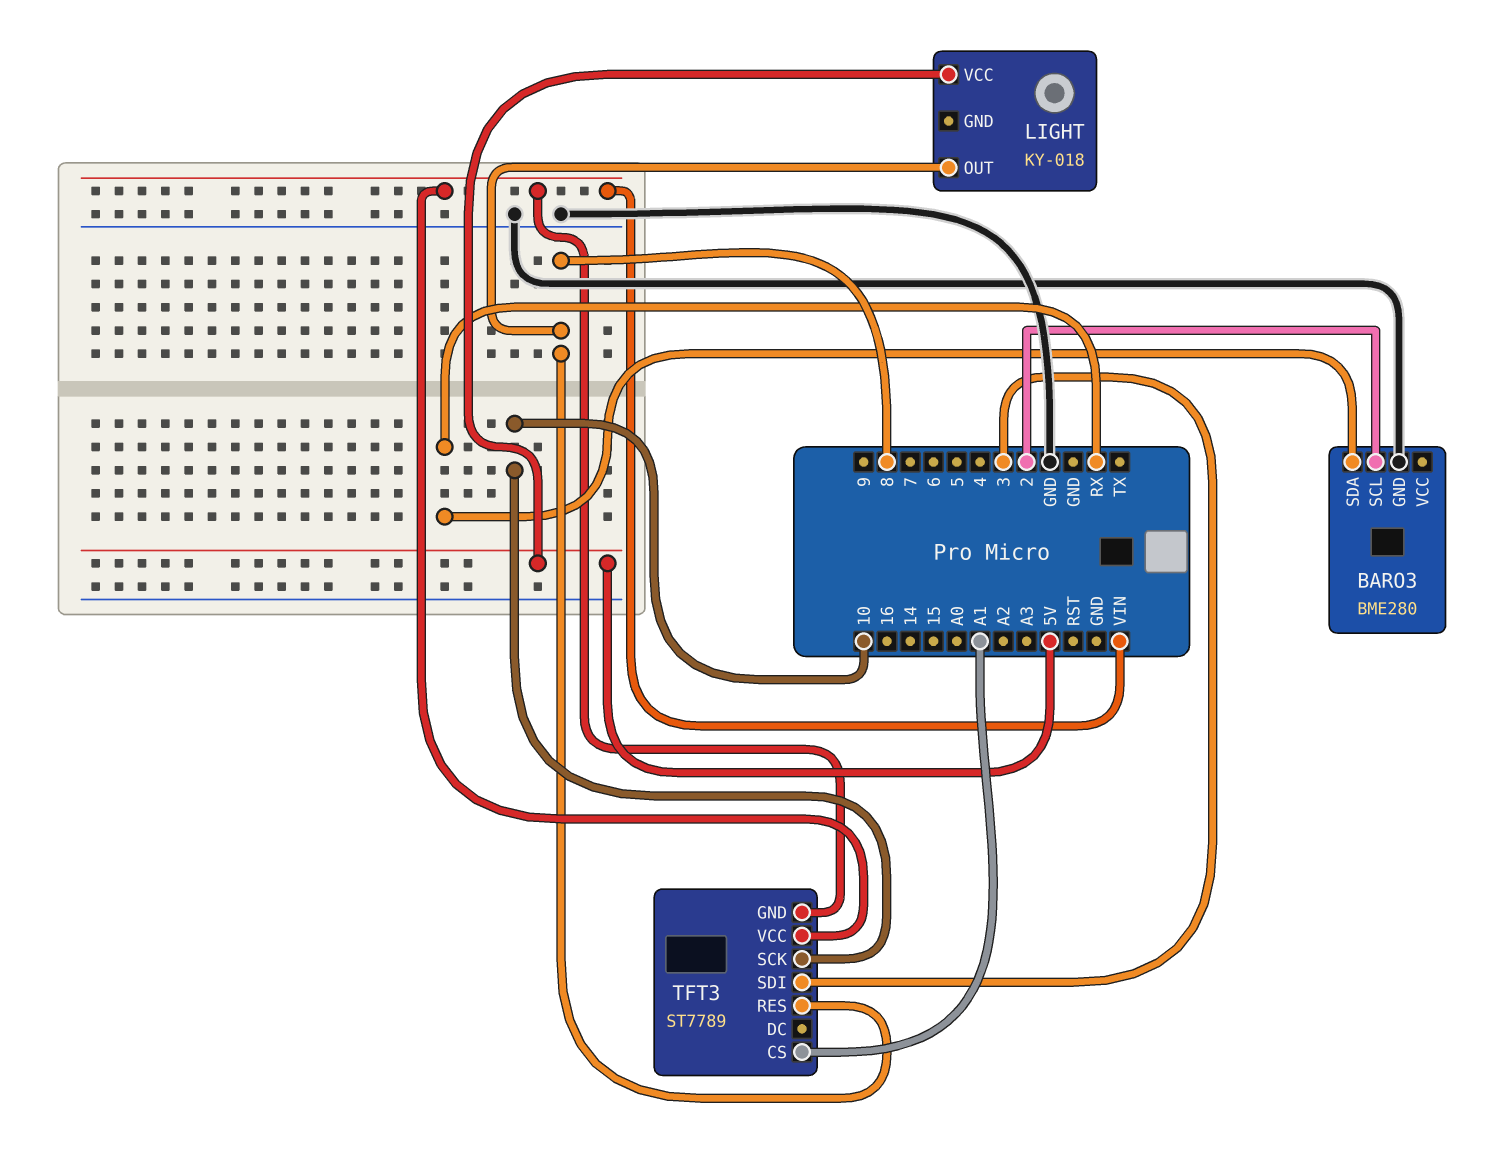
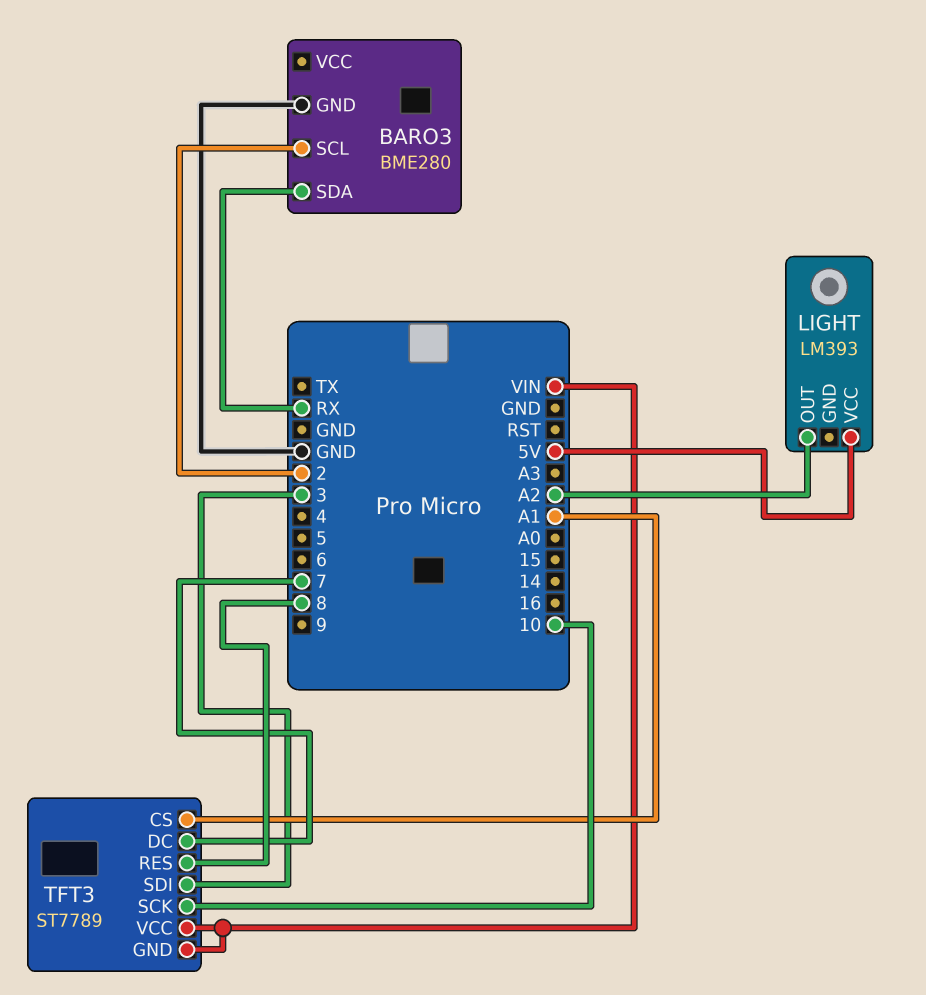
LIGHT: KY-018 -> LM393
LIGHT pin OUT: 8 -> A2
TFT3 pin DC: none -> 7

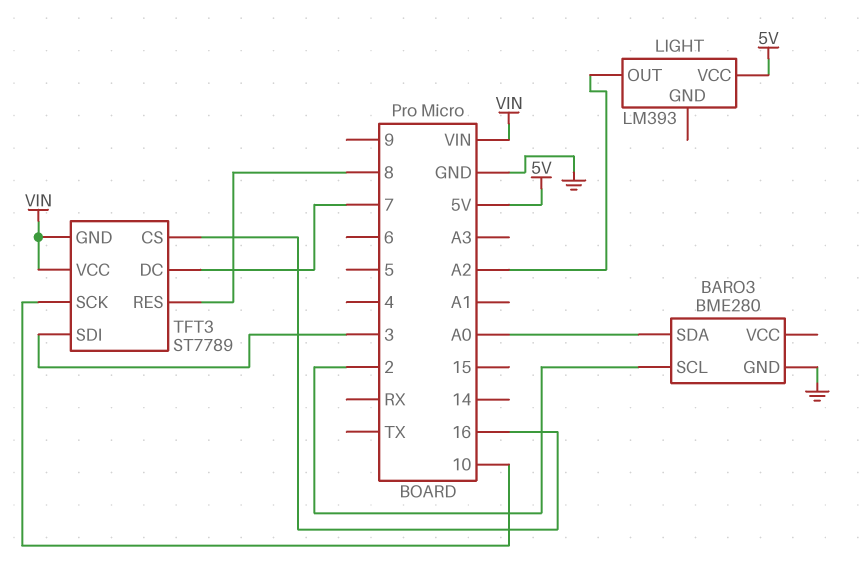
BARO3 pin SDA: RX -> A0
TFT3 pin CS: A1 -> 16

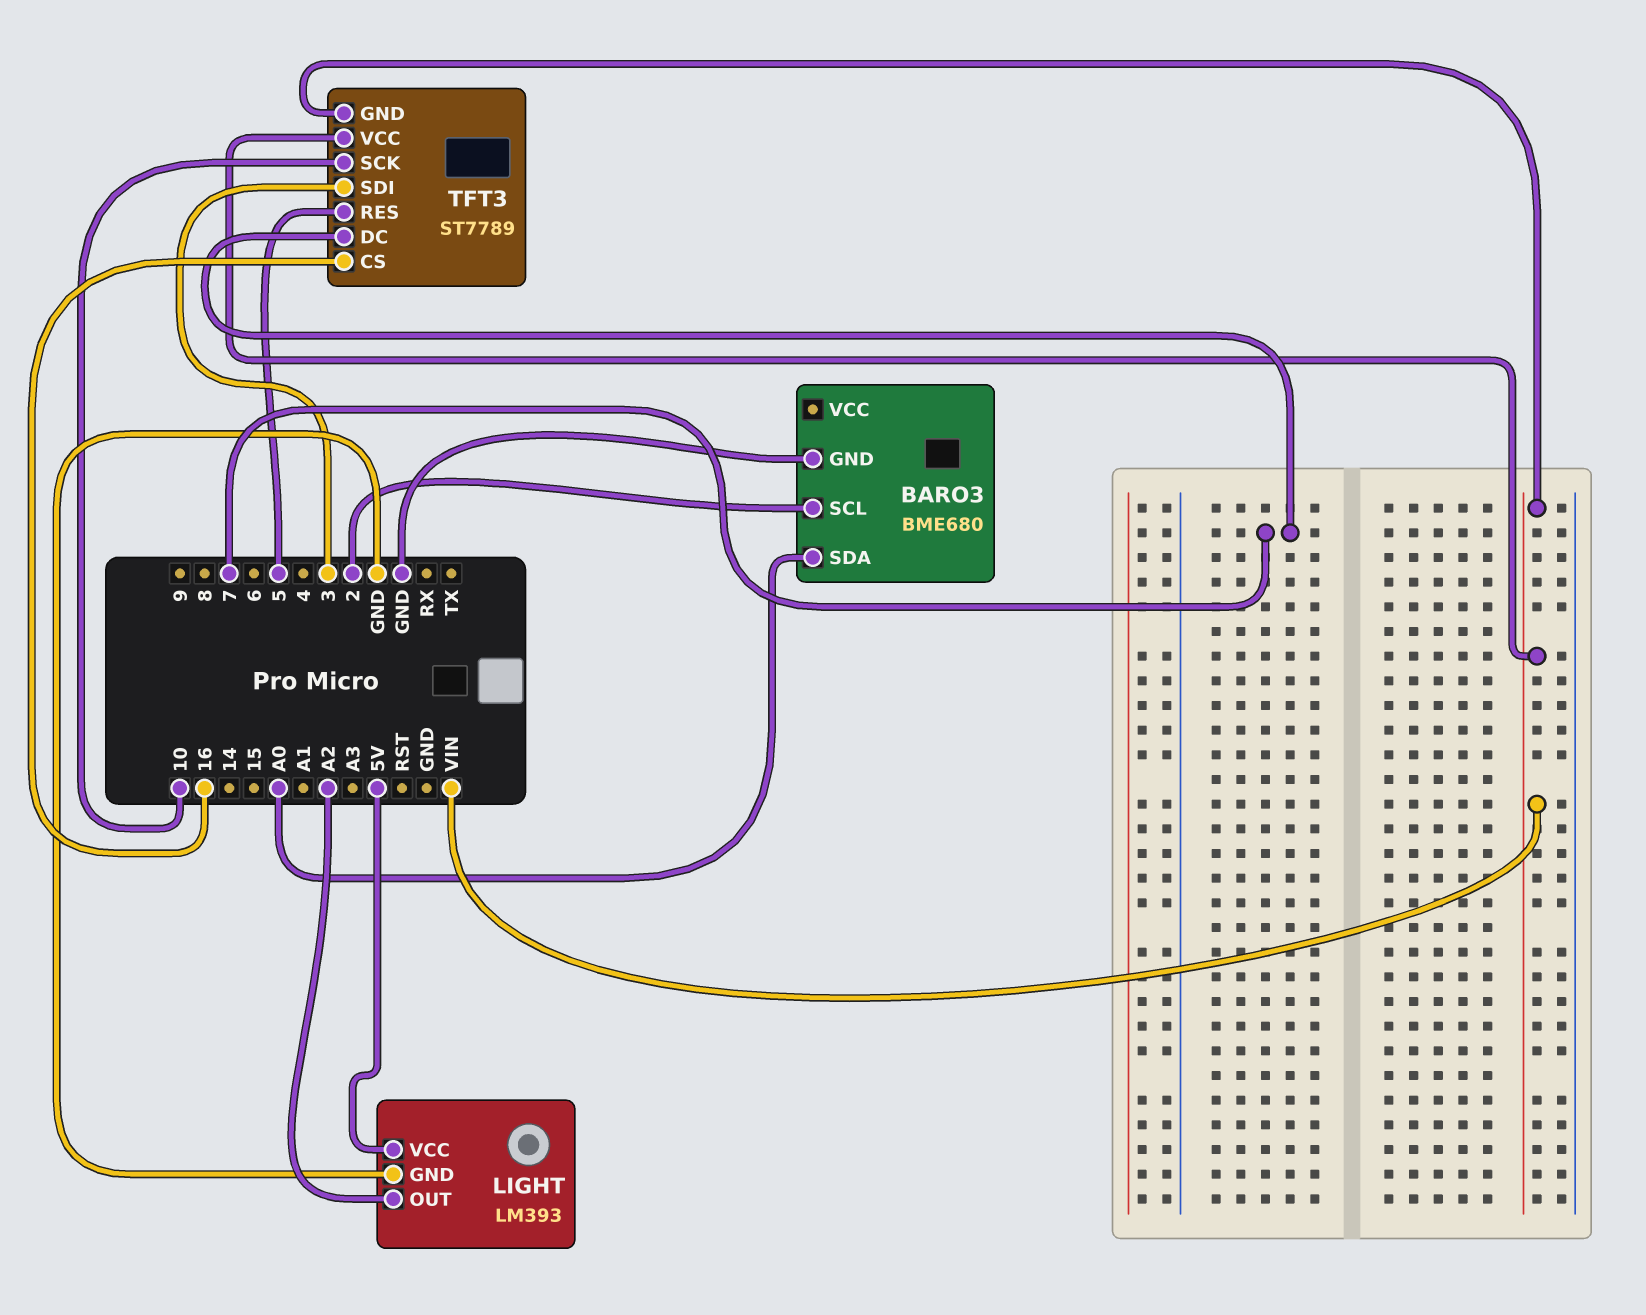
BARO3: BME280 -> BME680
LIGHT pin GND: none -> GND
TFT3 pin RES: 8 -> 5

